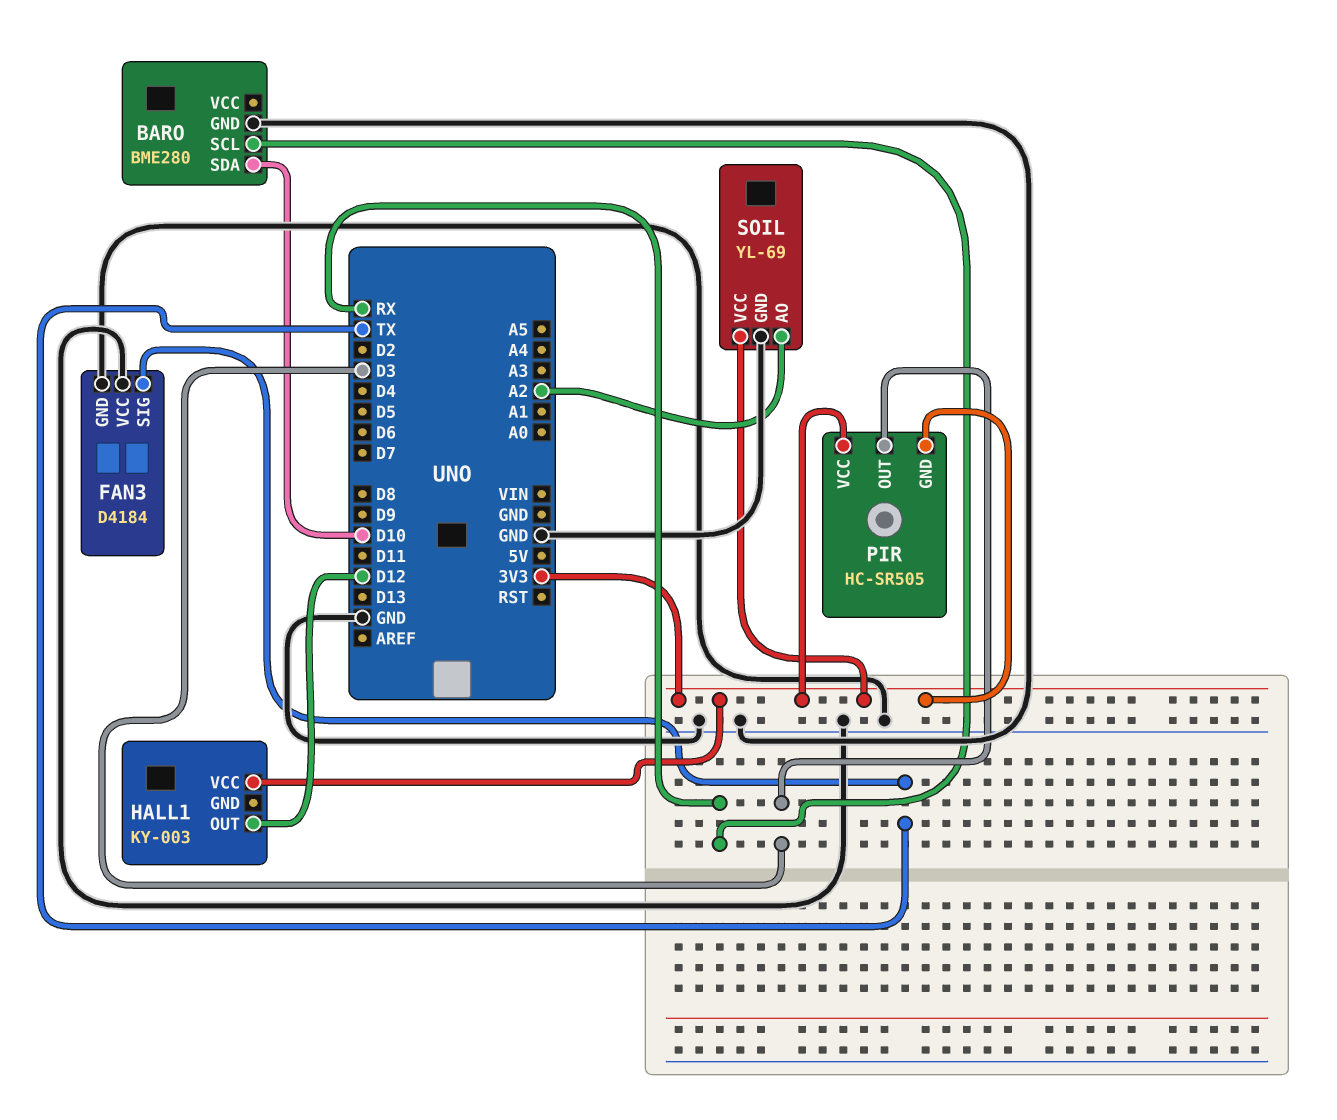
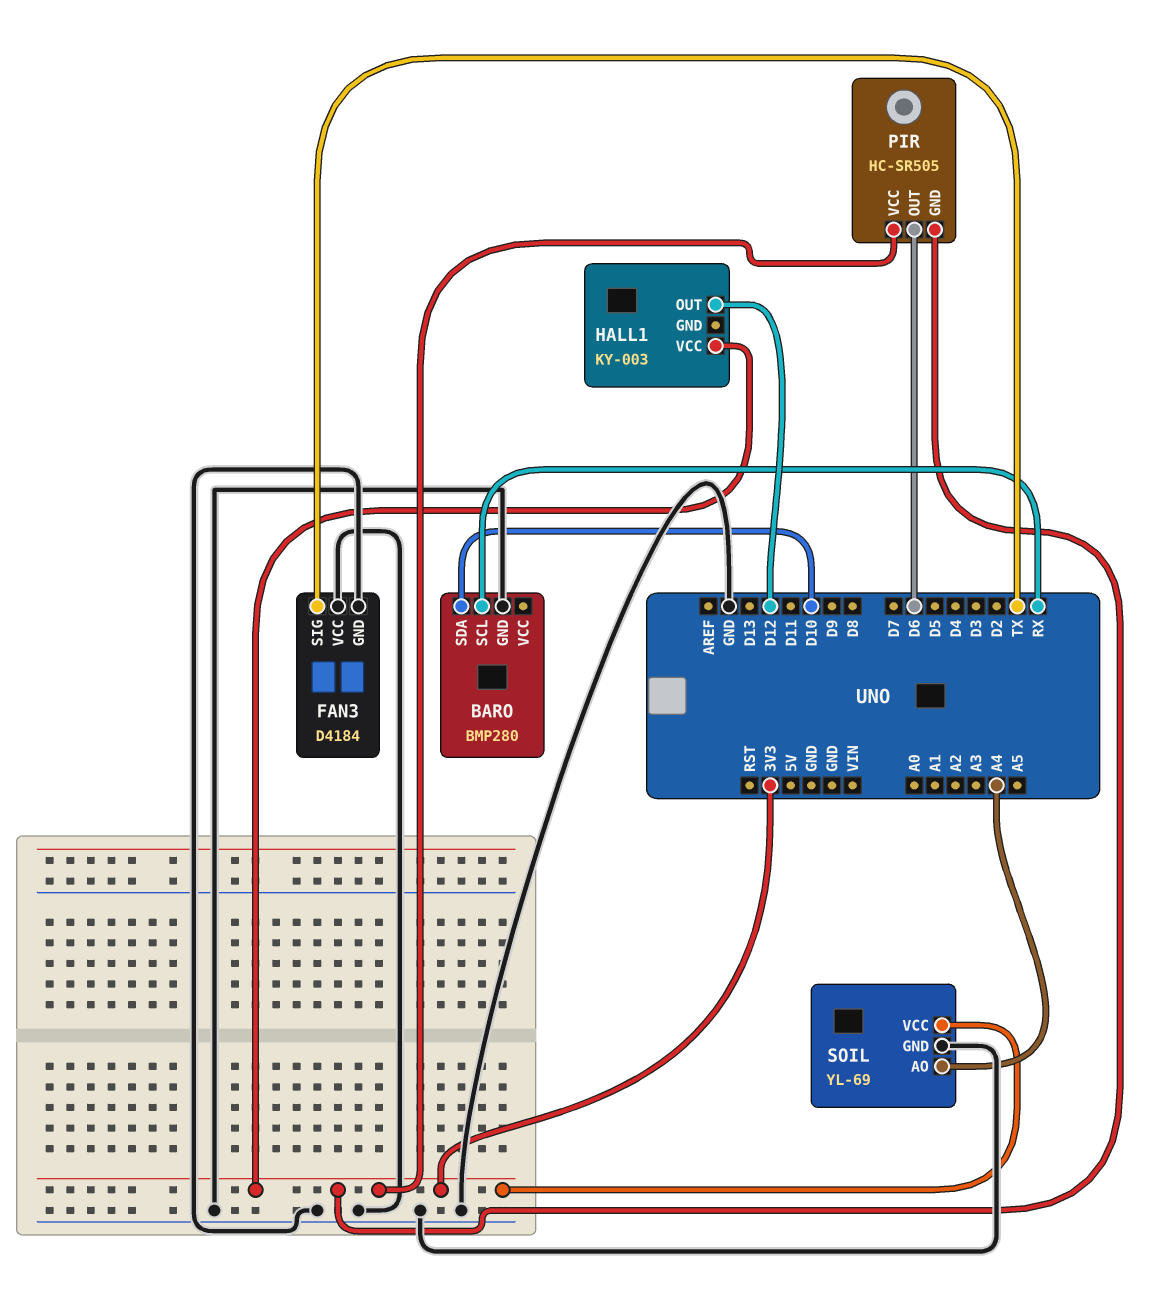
BARO: BME280 -> BMP280
PIR pin OUT: D3 -> D6
SOIL pin AO: A2 -> A4

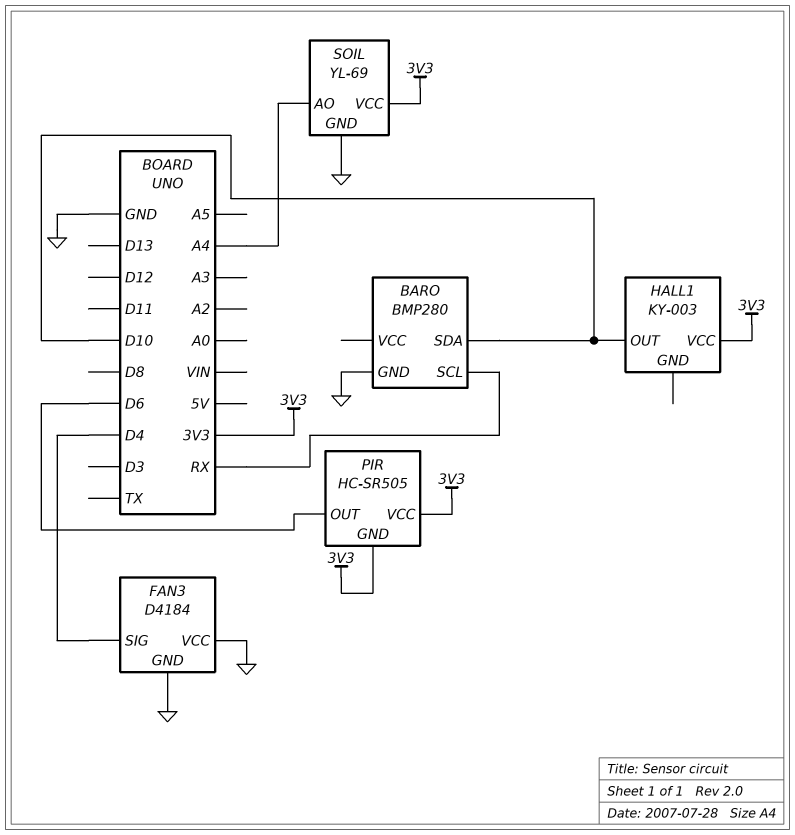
FAN3 pin SIG: TX -> D4
HALL1 pin OUT: D12 -> D10

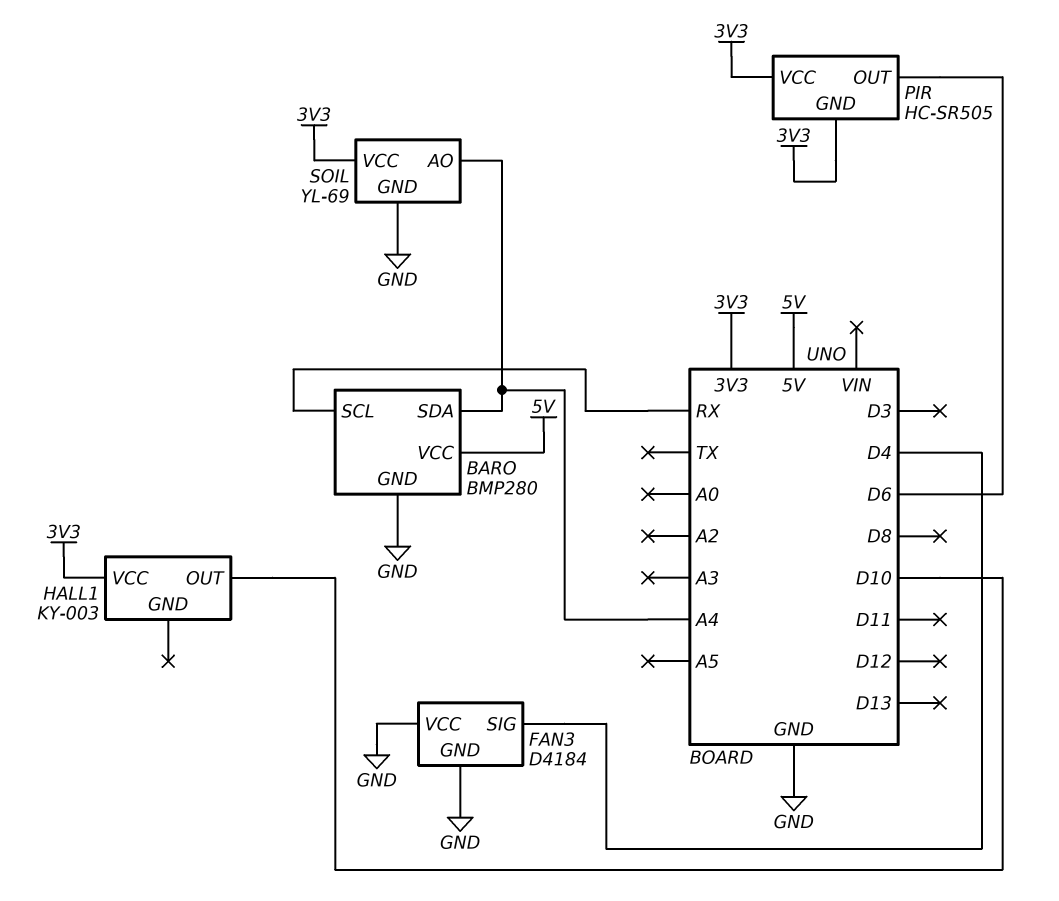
BARO pin SDA: D10 -> A4
BARO pin VCC: none -> 5V

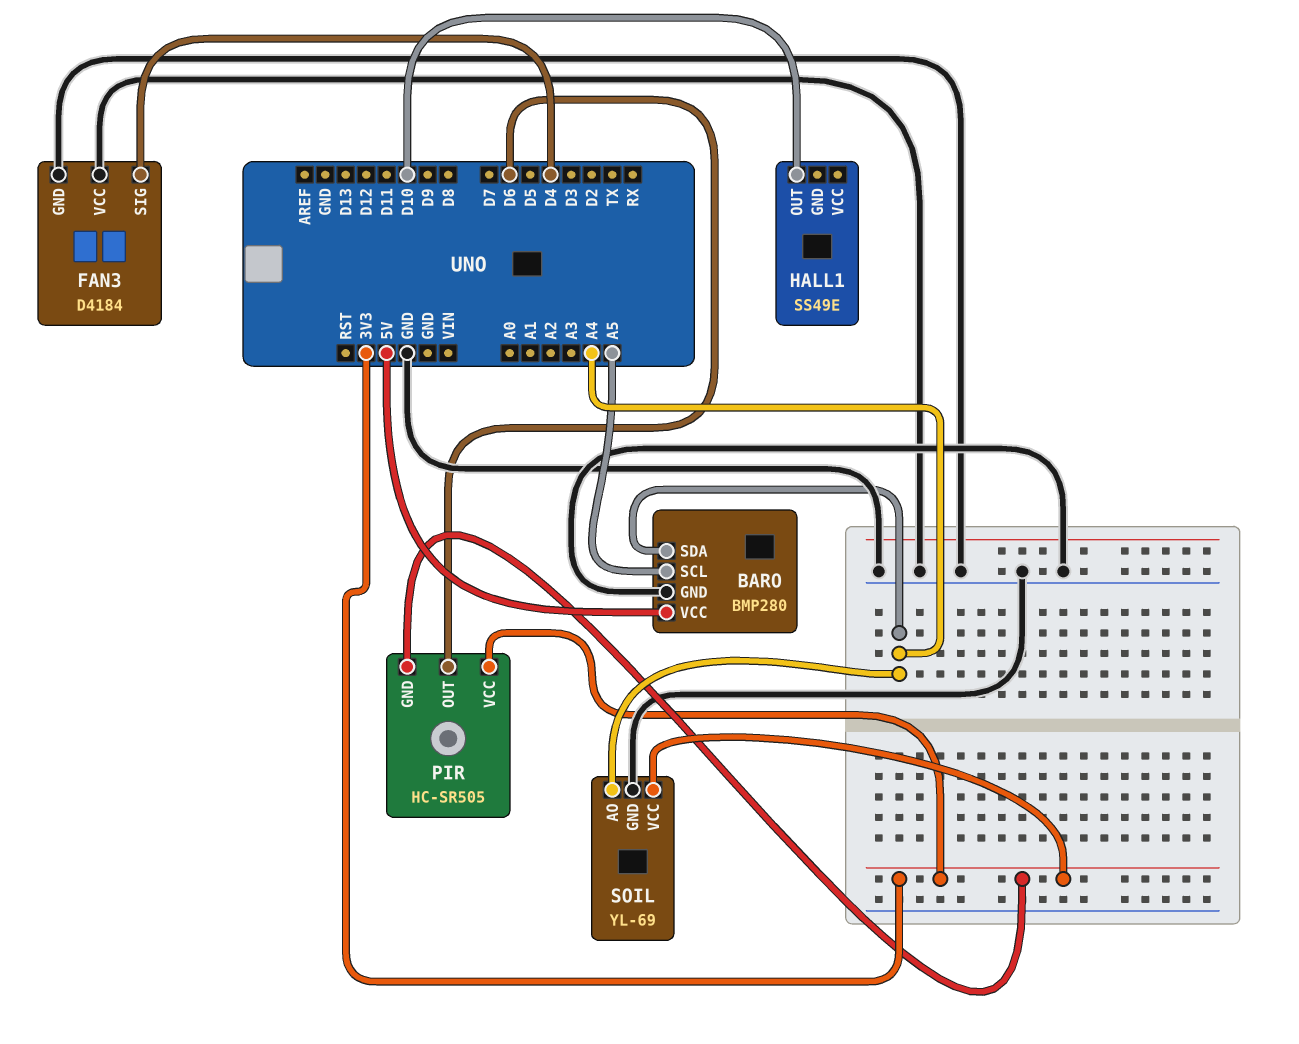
BARO pin SCL: RX -> A5
HALL1: KY-003 -> SS49E
HALL1 pin VCC: 3V3 -> none

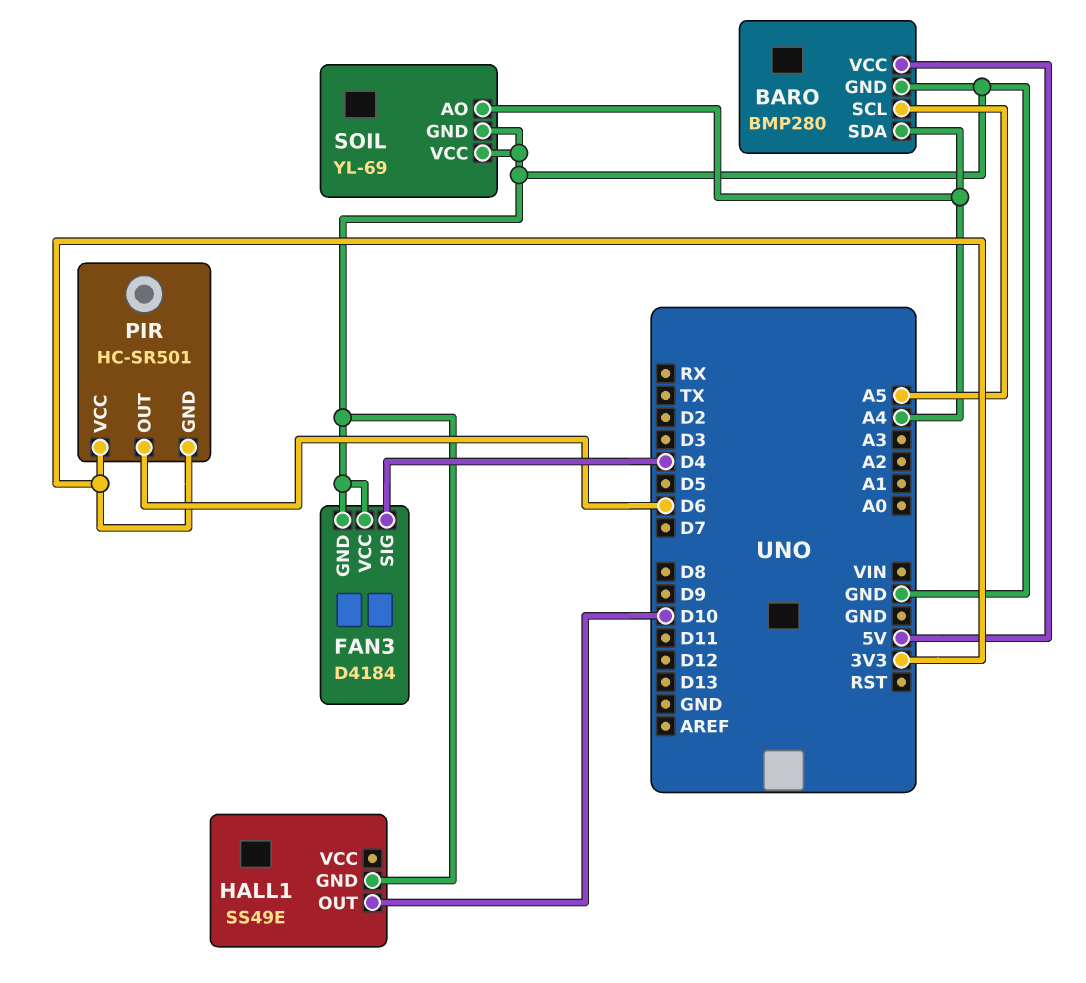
HALL1 pin GND: none -> GND
PIR: HC-SR505 -> HC-SR501
SOIL pin VCC: 3V3 -> GND

